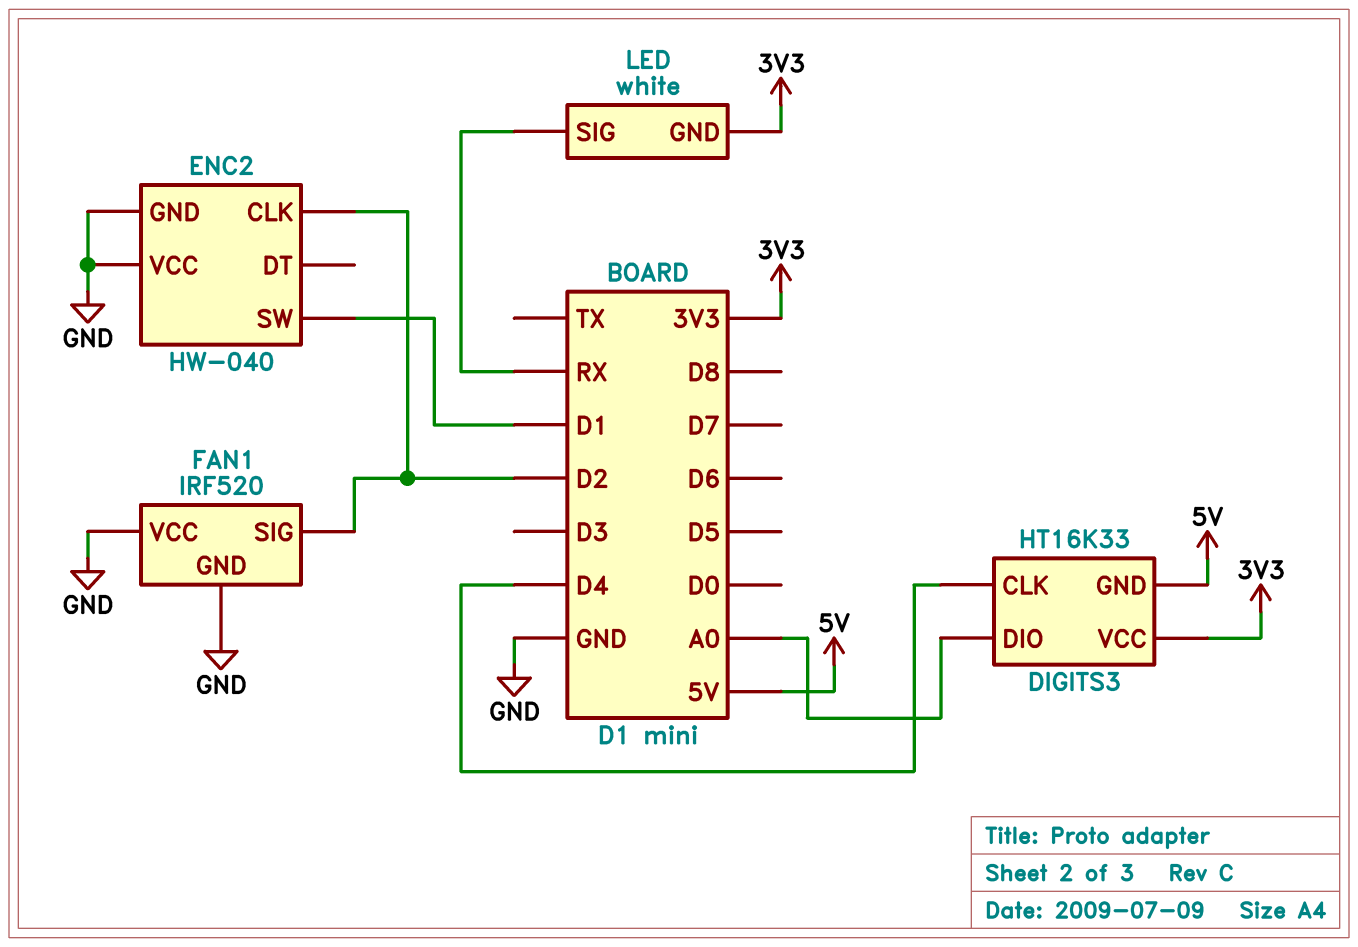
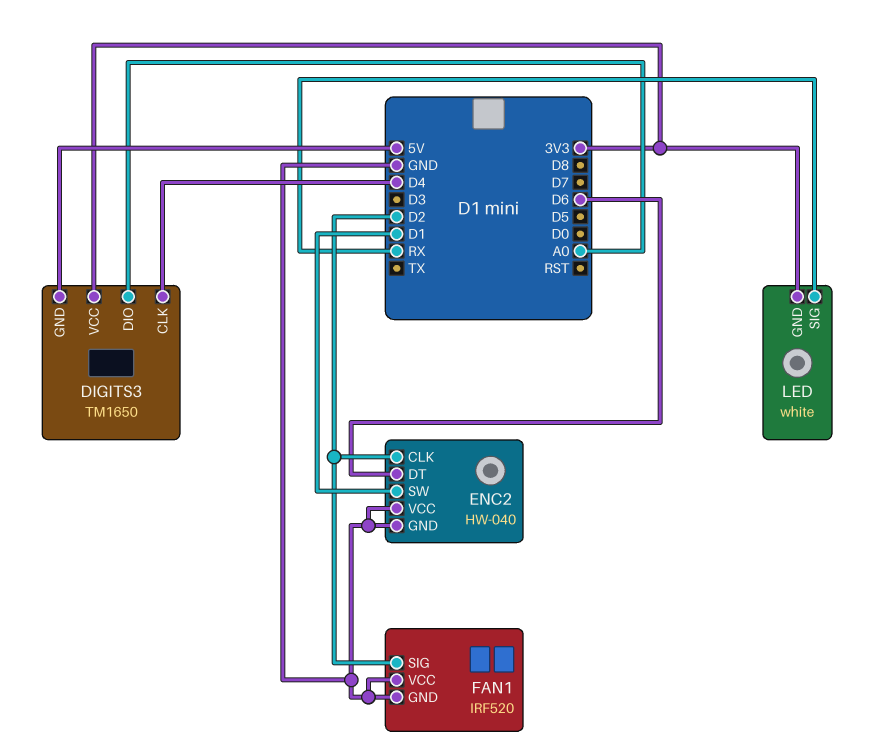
DIGITS3: HT16K33 -> TM1650
ENC2 pin DT: none -> D6

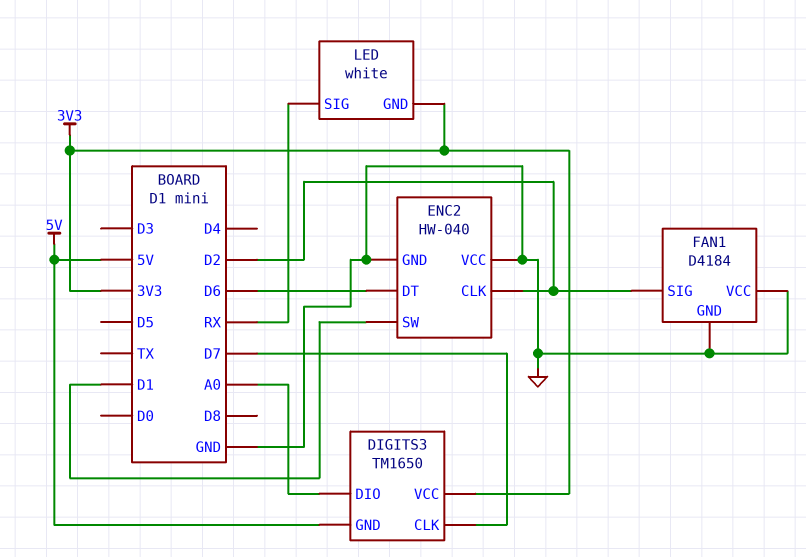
DIGITS3 pin CLK: D4 -> D7
FAN1: IRF520 -> D4184

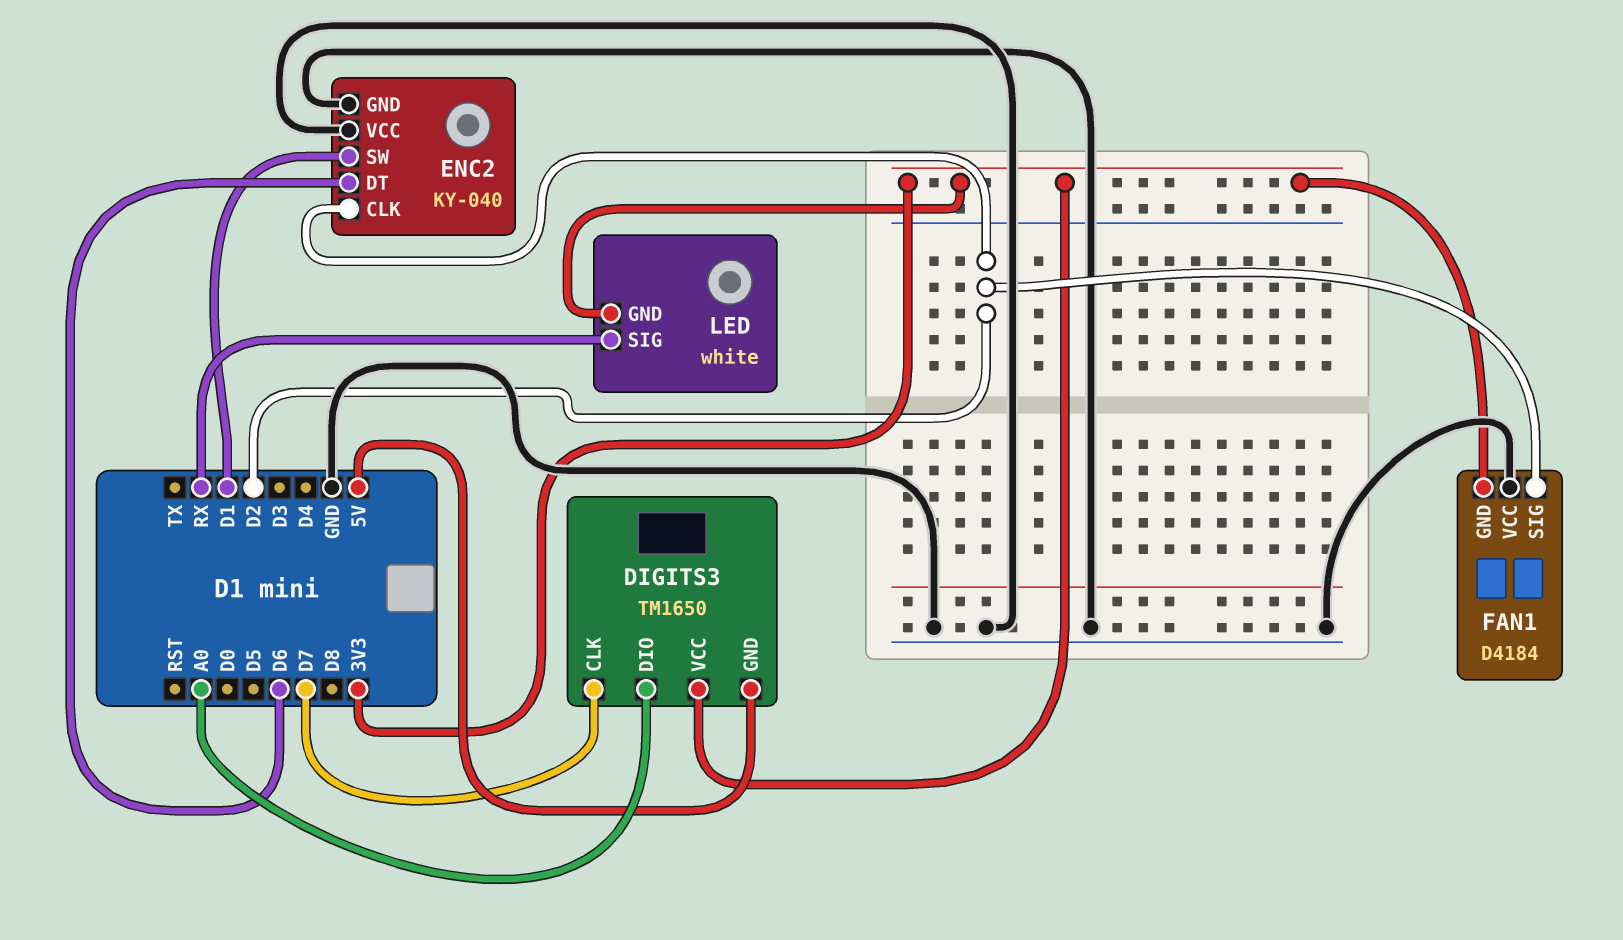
ENC2: HW-040 -> KY-040
FAN1 pin GND: GND -> 3V3

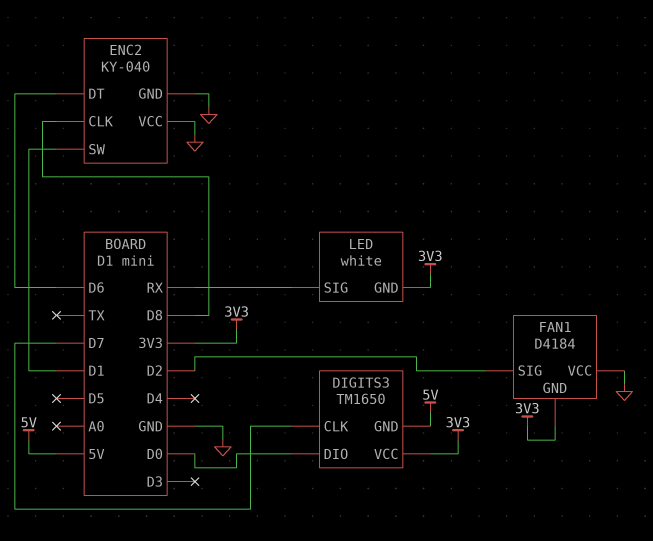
DIGITS3 pin DIO: A0 -> D0
ENC2 pin CLK: D2 -> D8

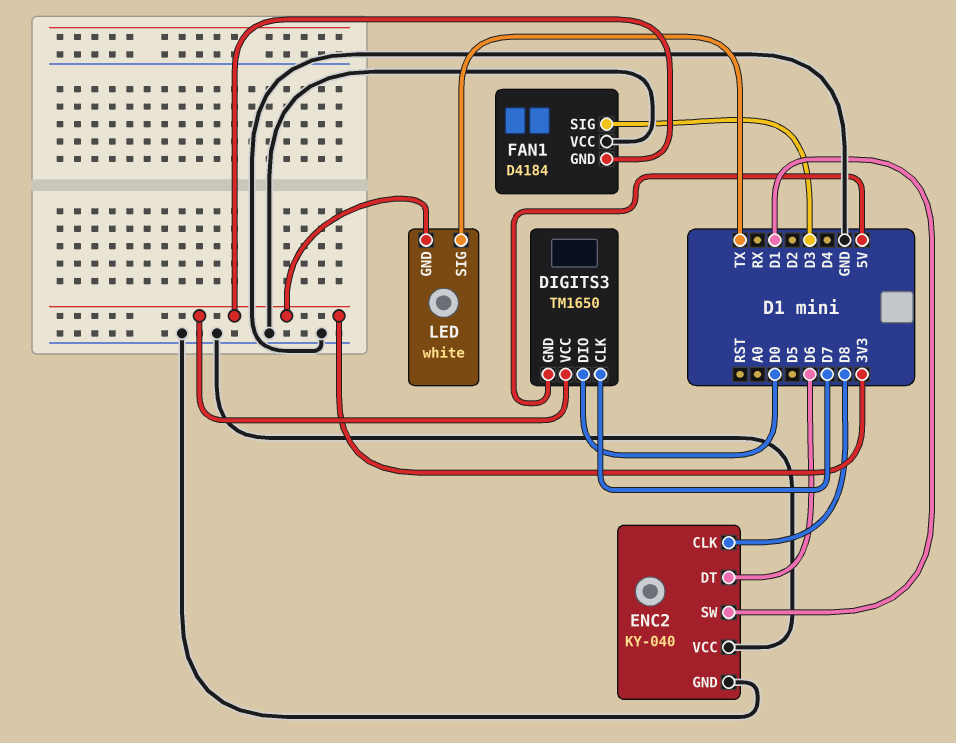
FAN1 pin SIG: D2 -> D3
LED pin SIG: RX -> TX

